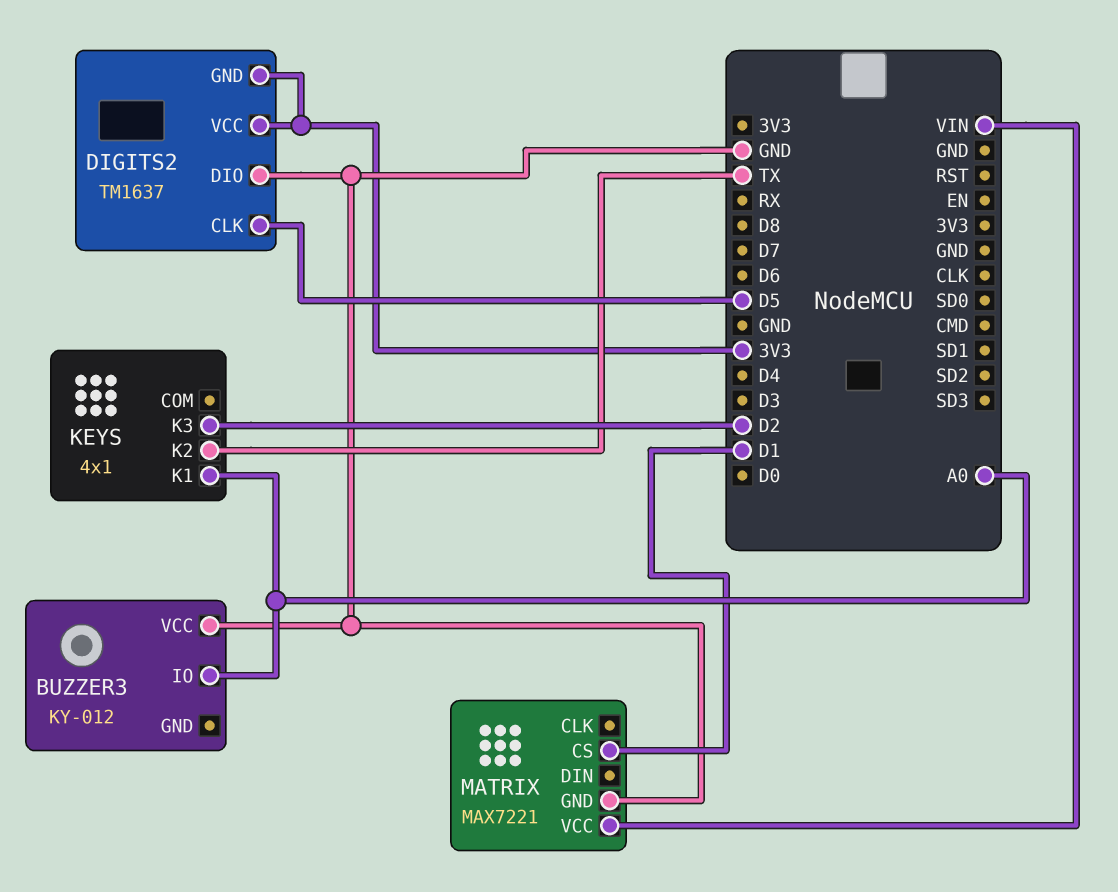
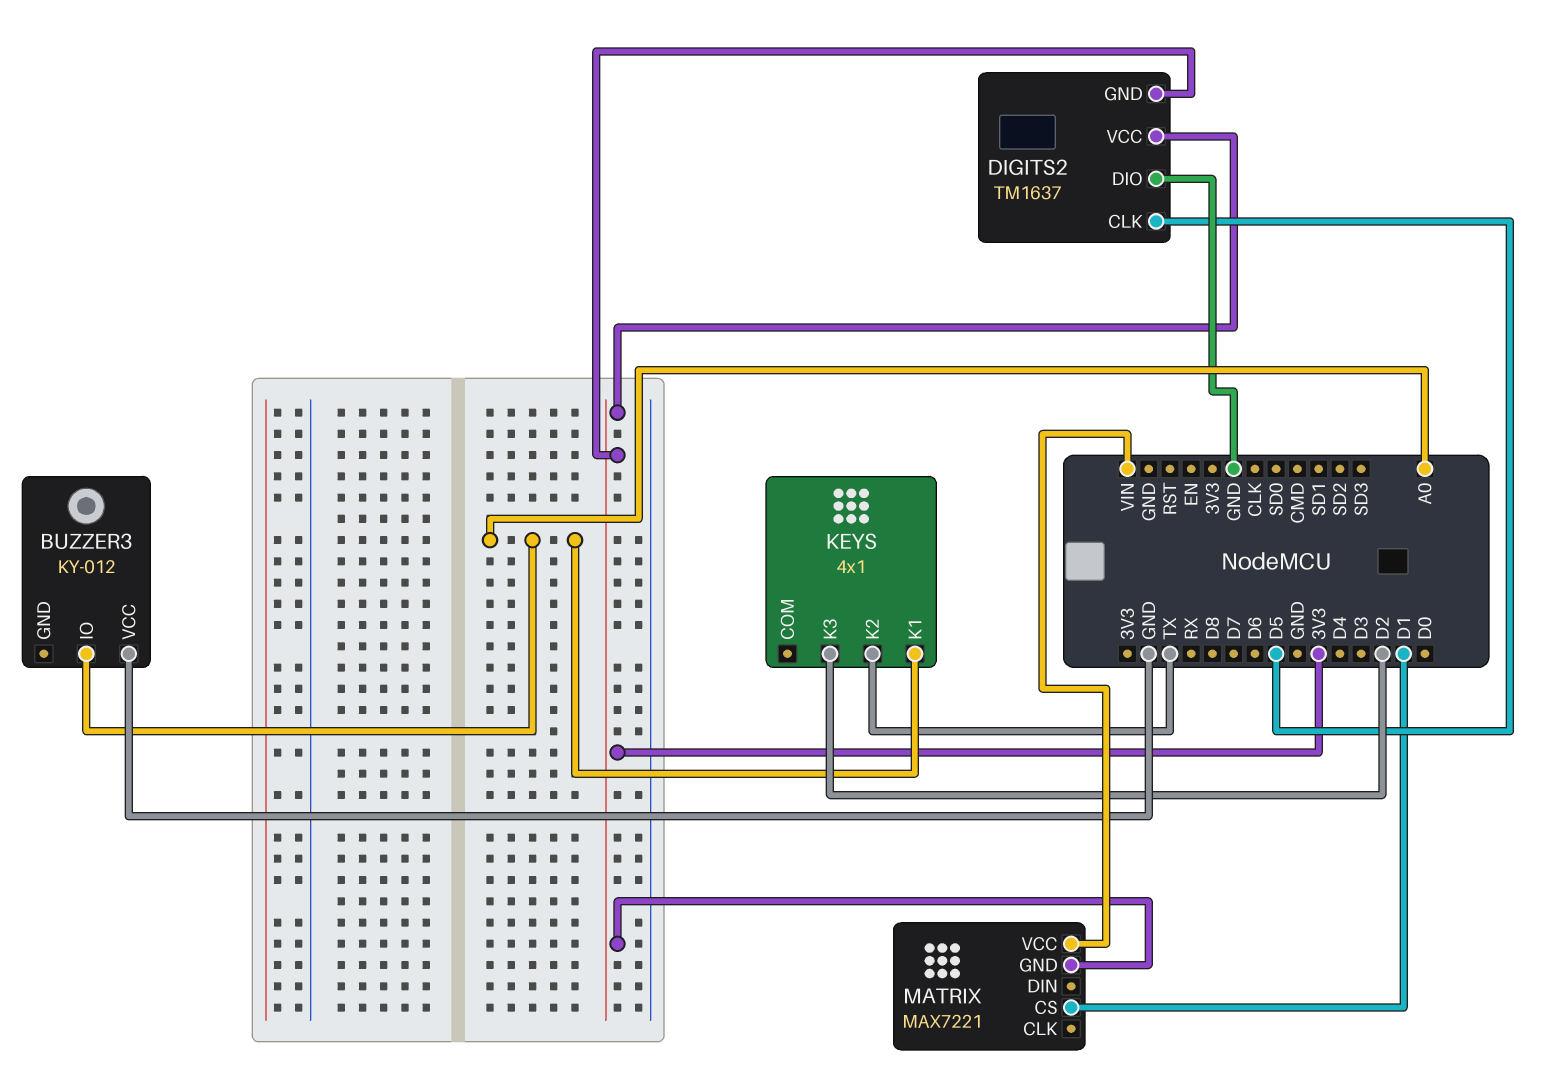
MATRIX pin GND: GND -> 3V3

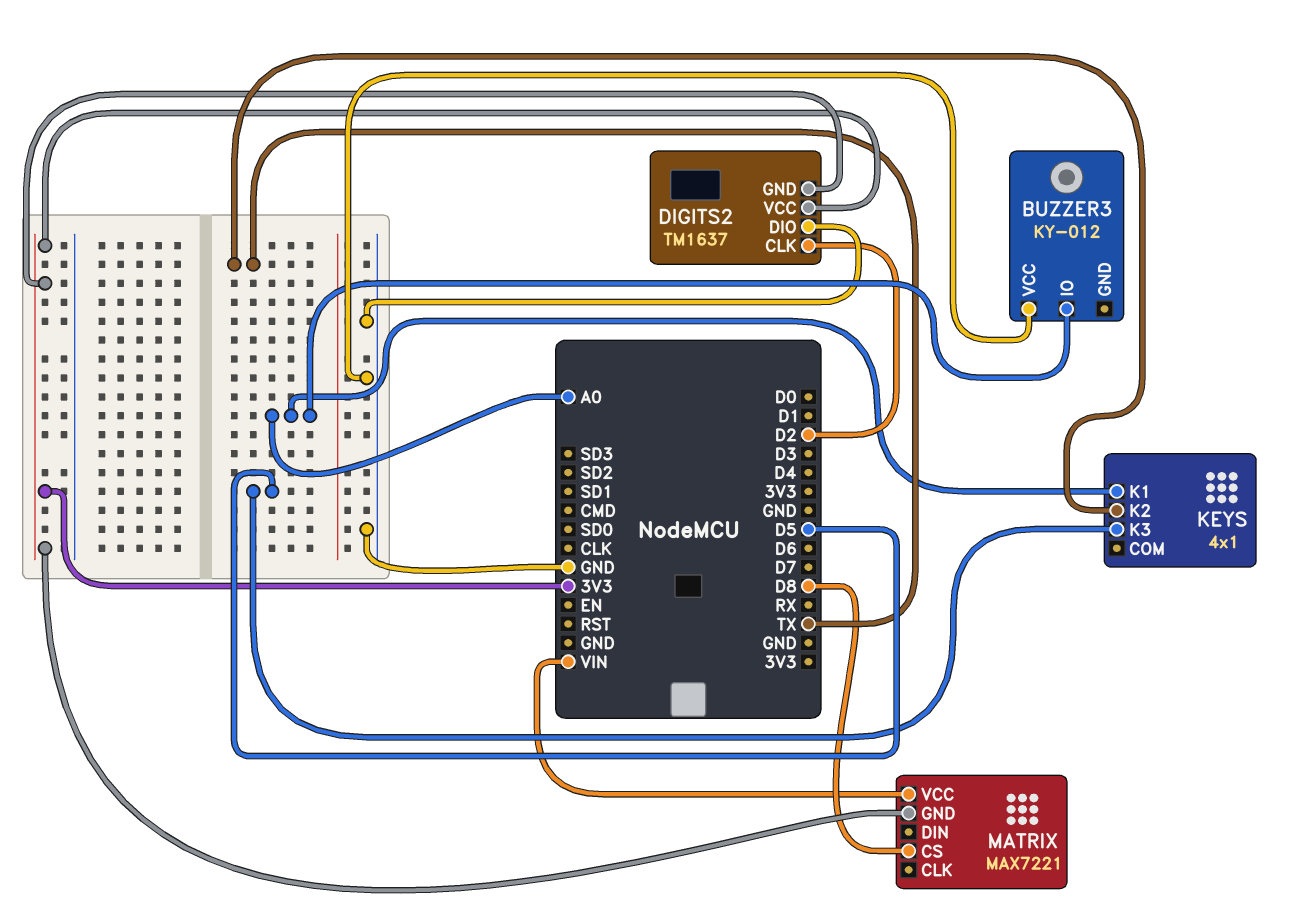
DIGITS2 pin CLK: D5 -> D2
KEYS pin K3: D2 -> D5
MATRIX pin CS: D1 -> D8

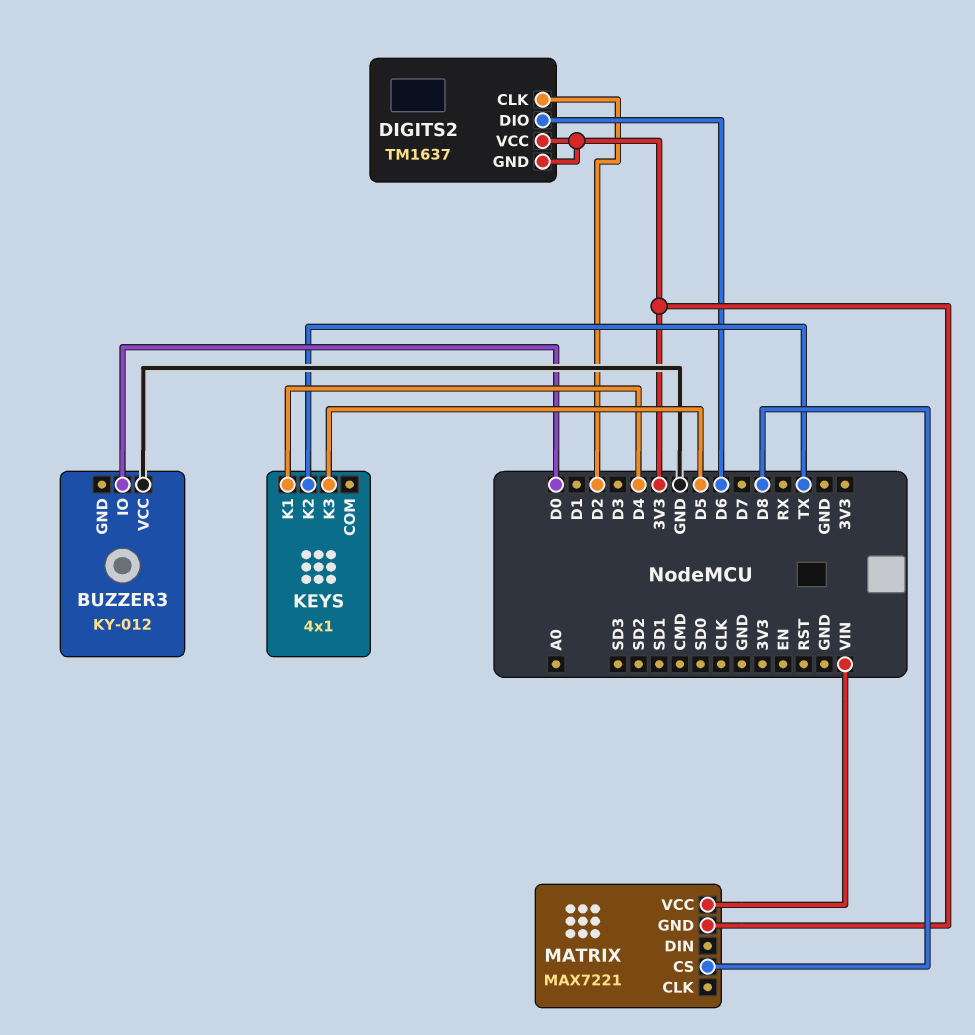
BUZZER3 pin IO: A0 -> D0
DIGITS2 pin DIO: GND -> D6
KEYS pin K1: A0 -> D4

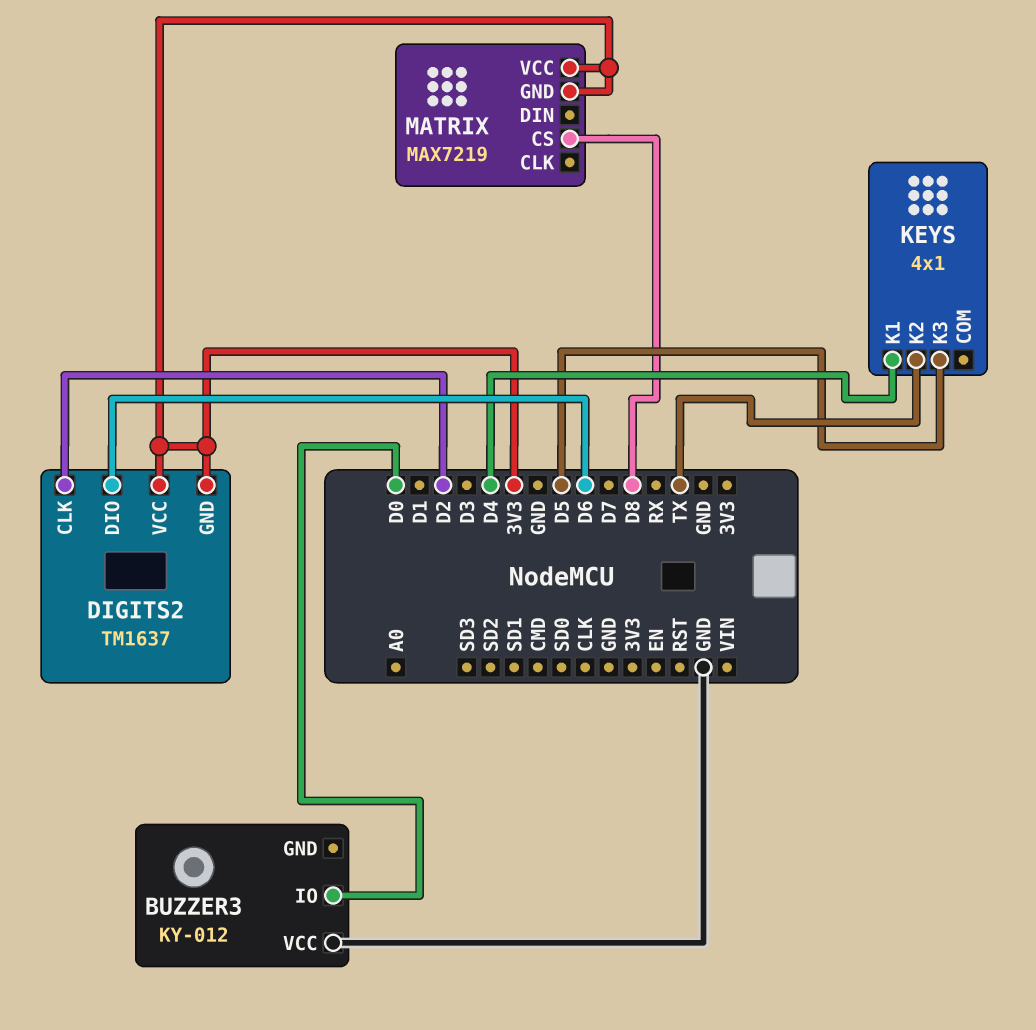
MATRIX: MAX7221 -> MAX7219
MATRIX pin VCC: VIN -> 3V3

